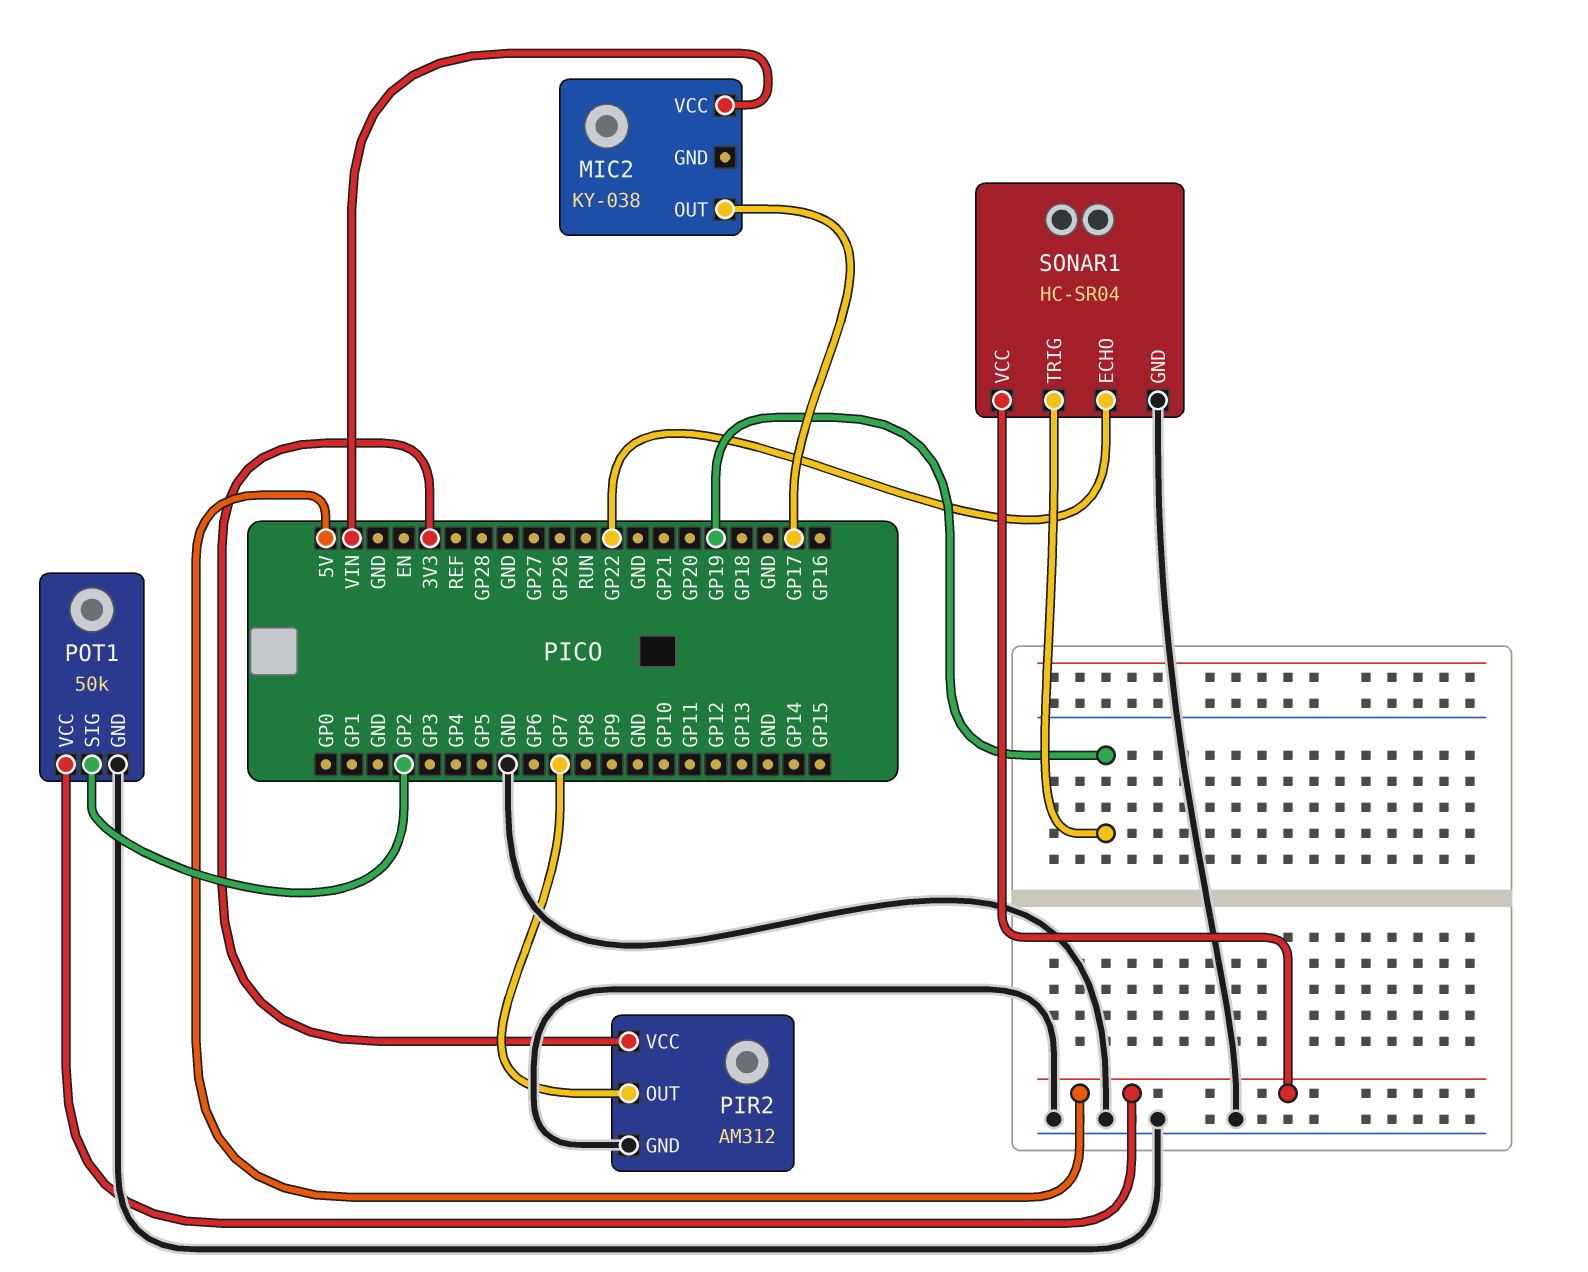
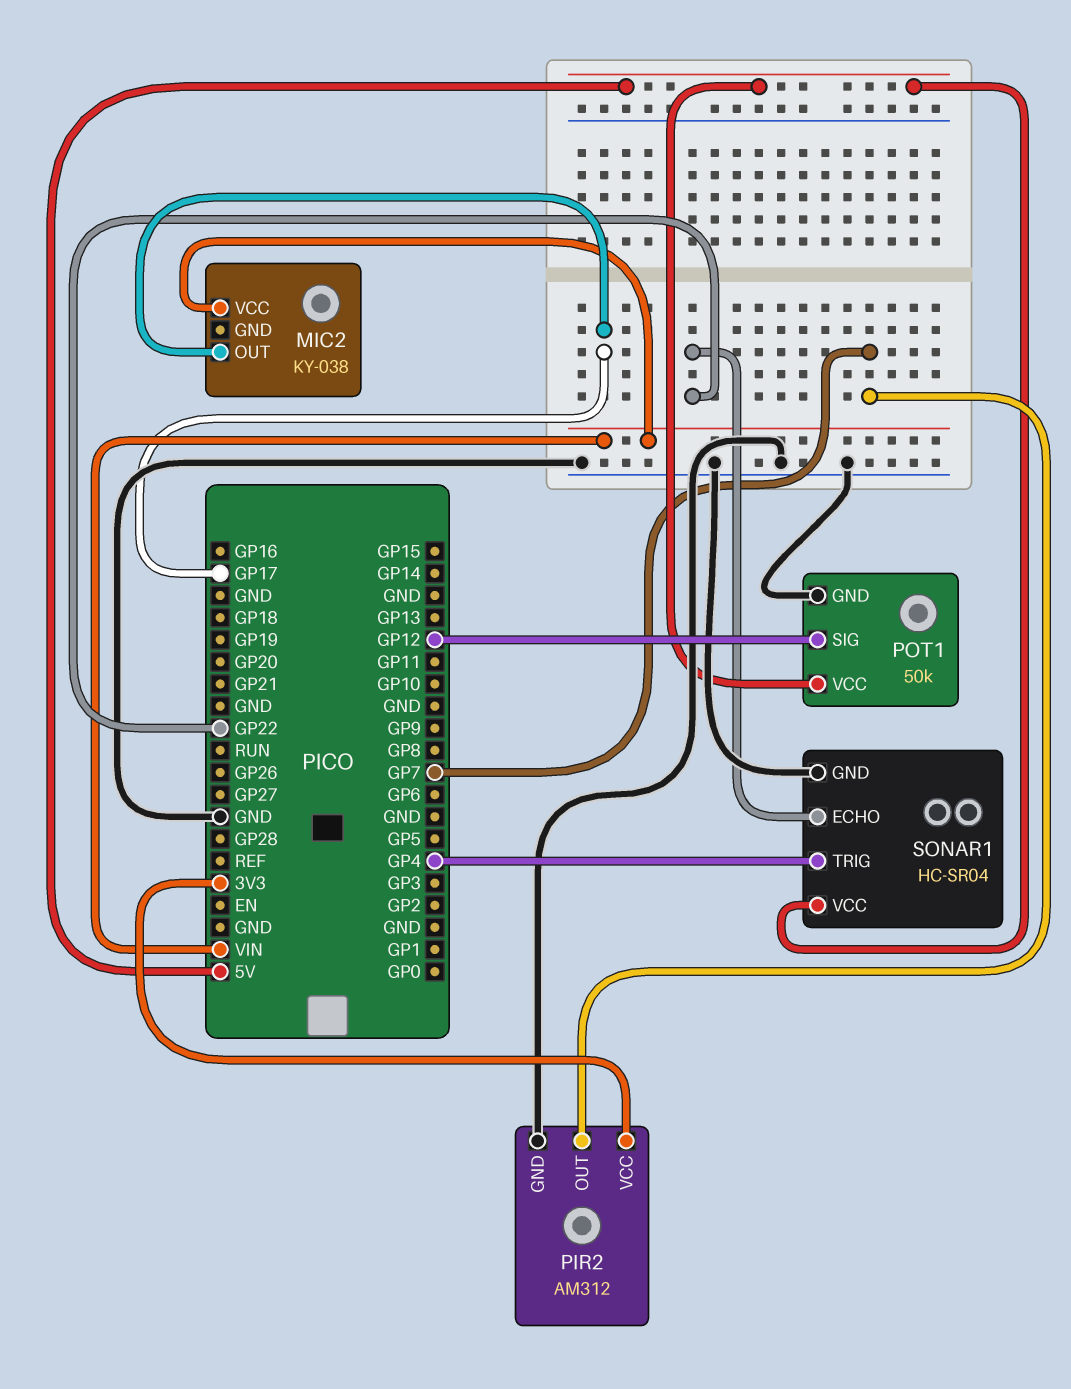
POT1 pin SIG: GP2 -> GP12
SONAR1 pin TRIG: GP19 -> GP4

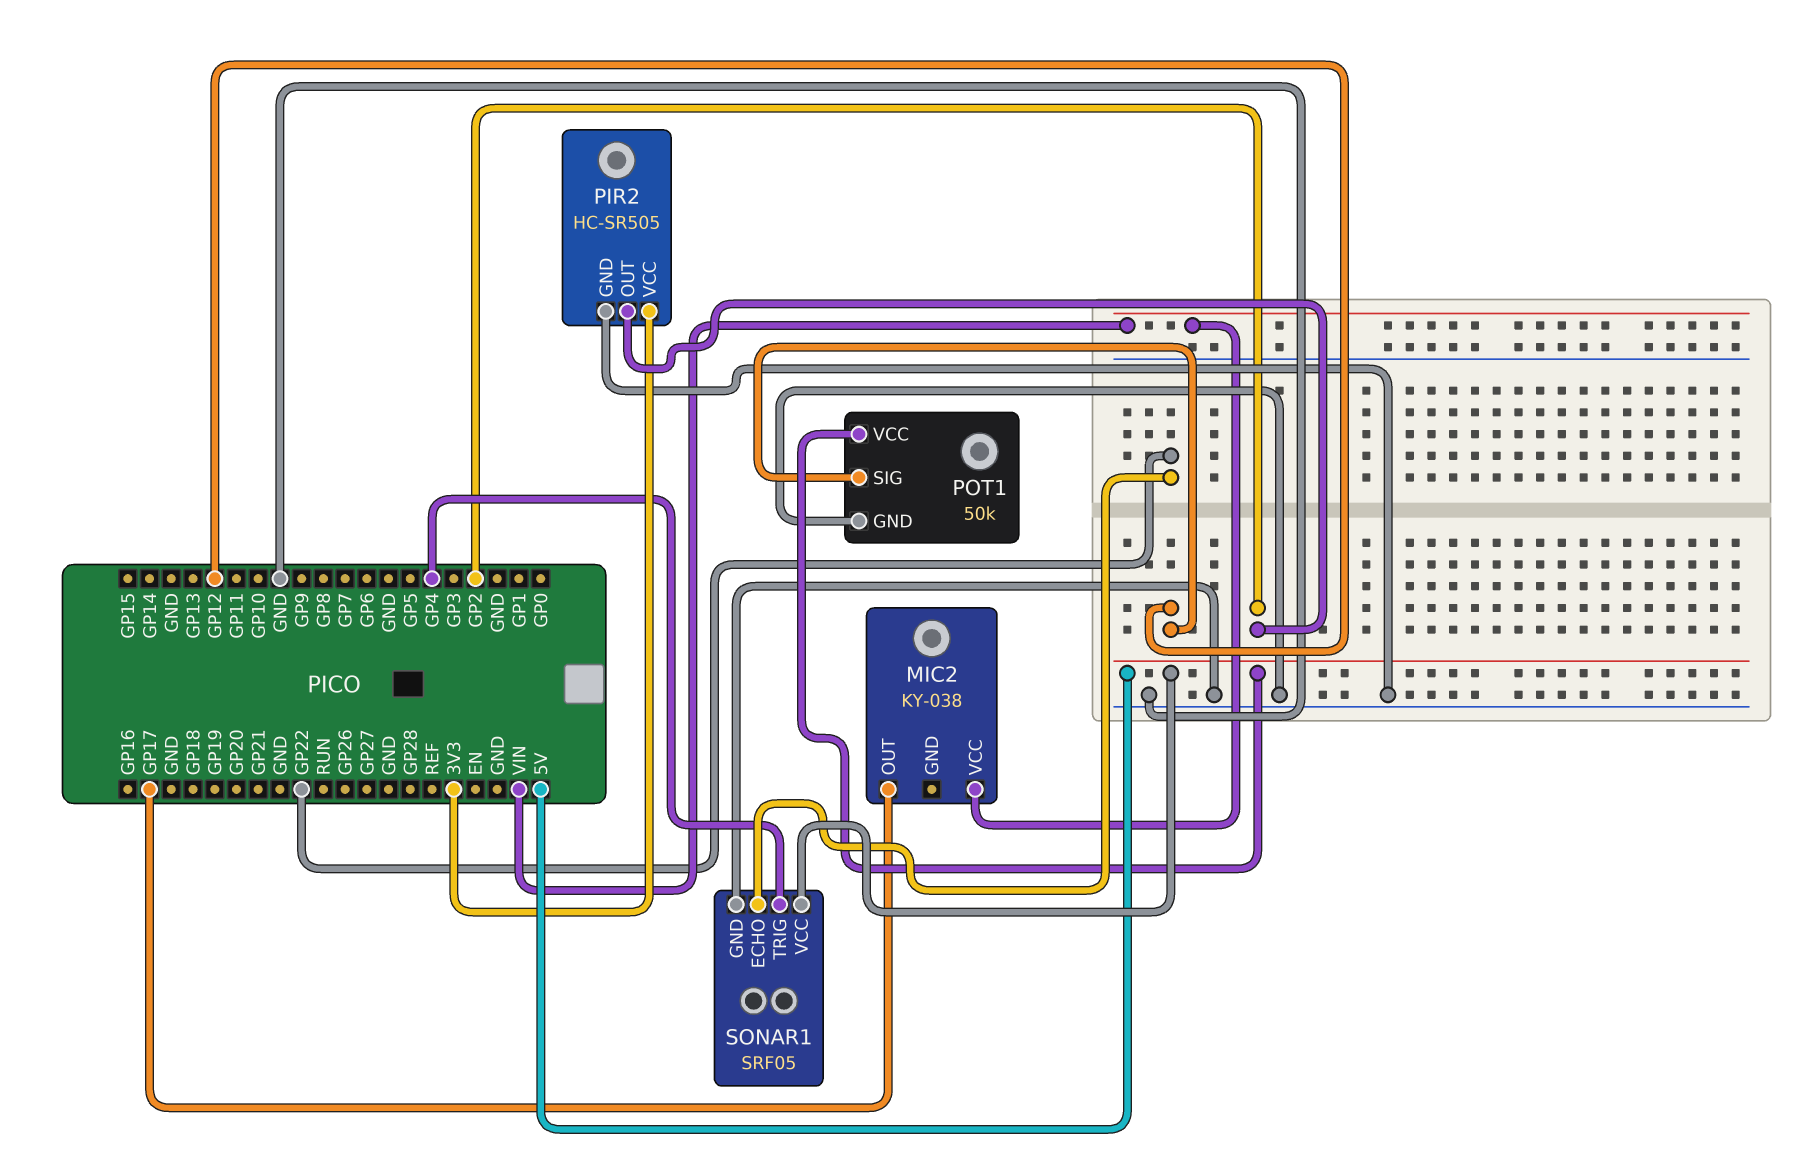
PIR2: AM312 -> HC-SR505
PIR2 pin OUT: GP7 -> GP2
SONAR1: HC-SR04 -> SRF05

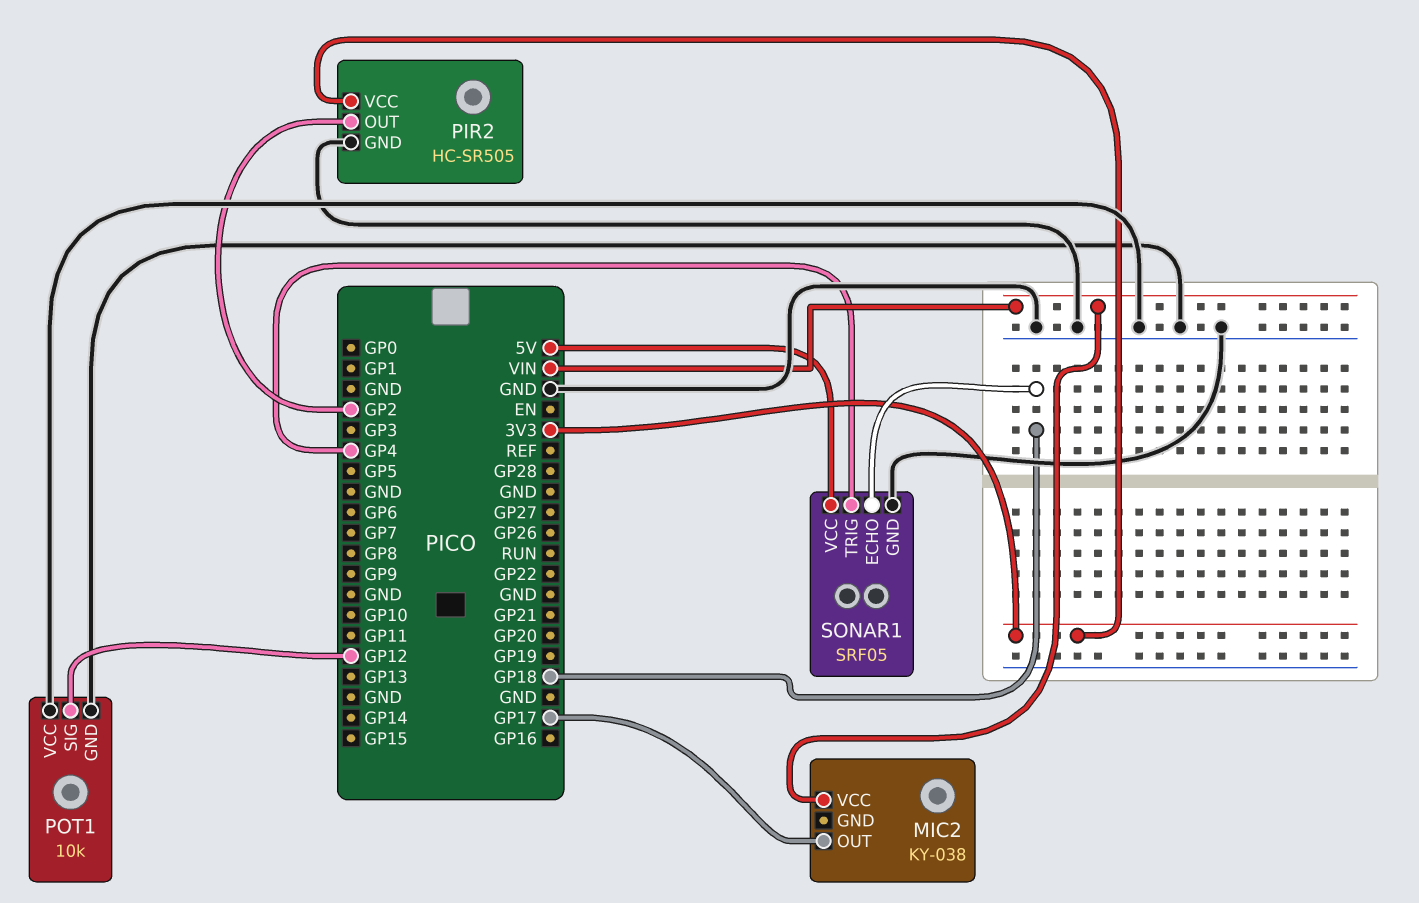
POT1: 50k -> 10k
POT1 pin VCC: 5V -> GND
SONAR1 pin ECHO: GP22 -> GP18

